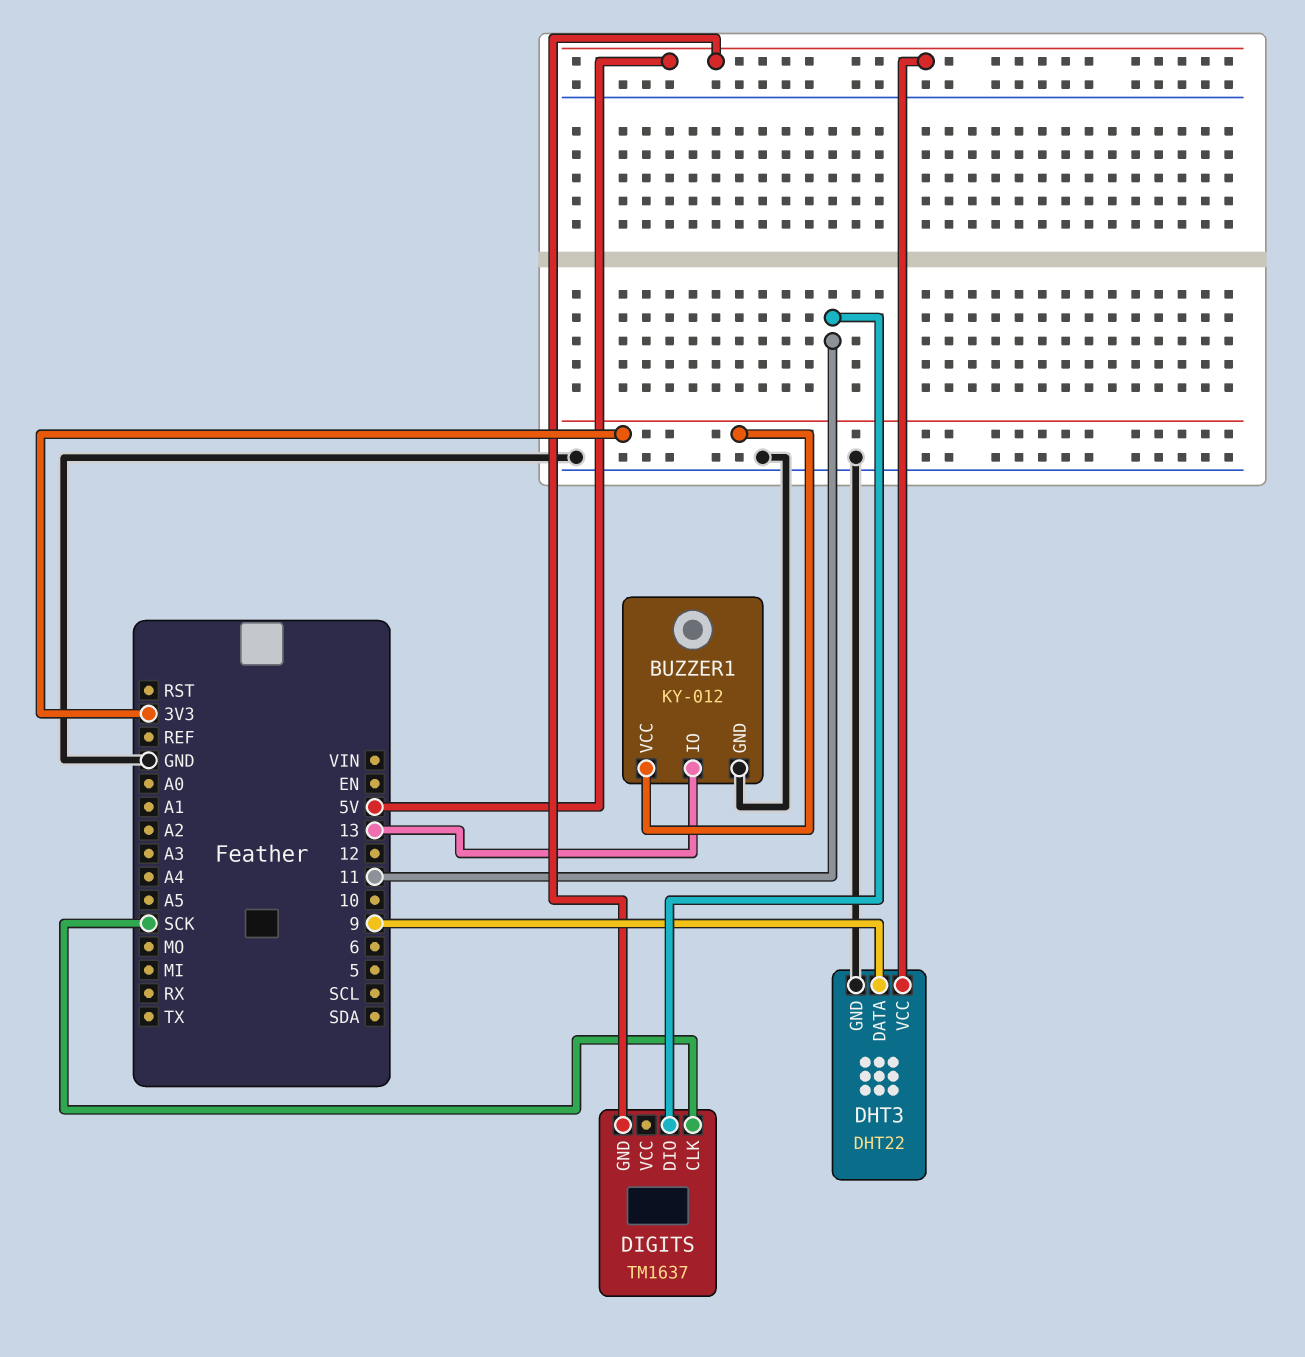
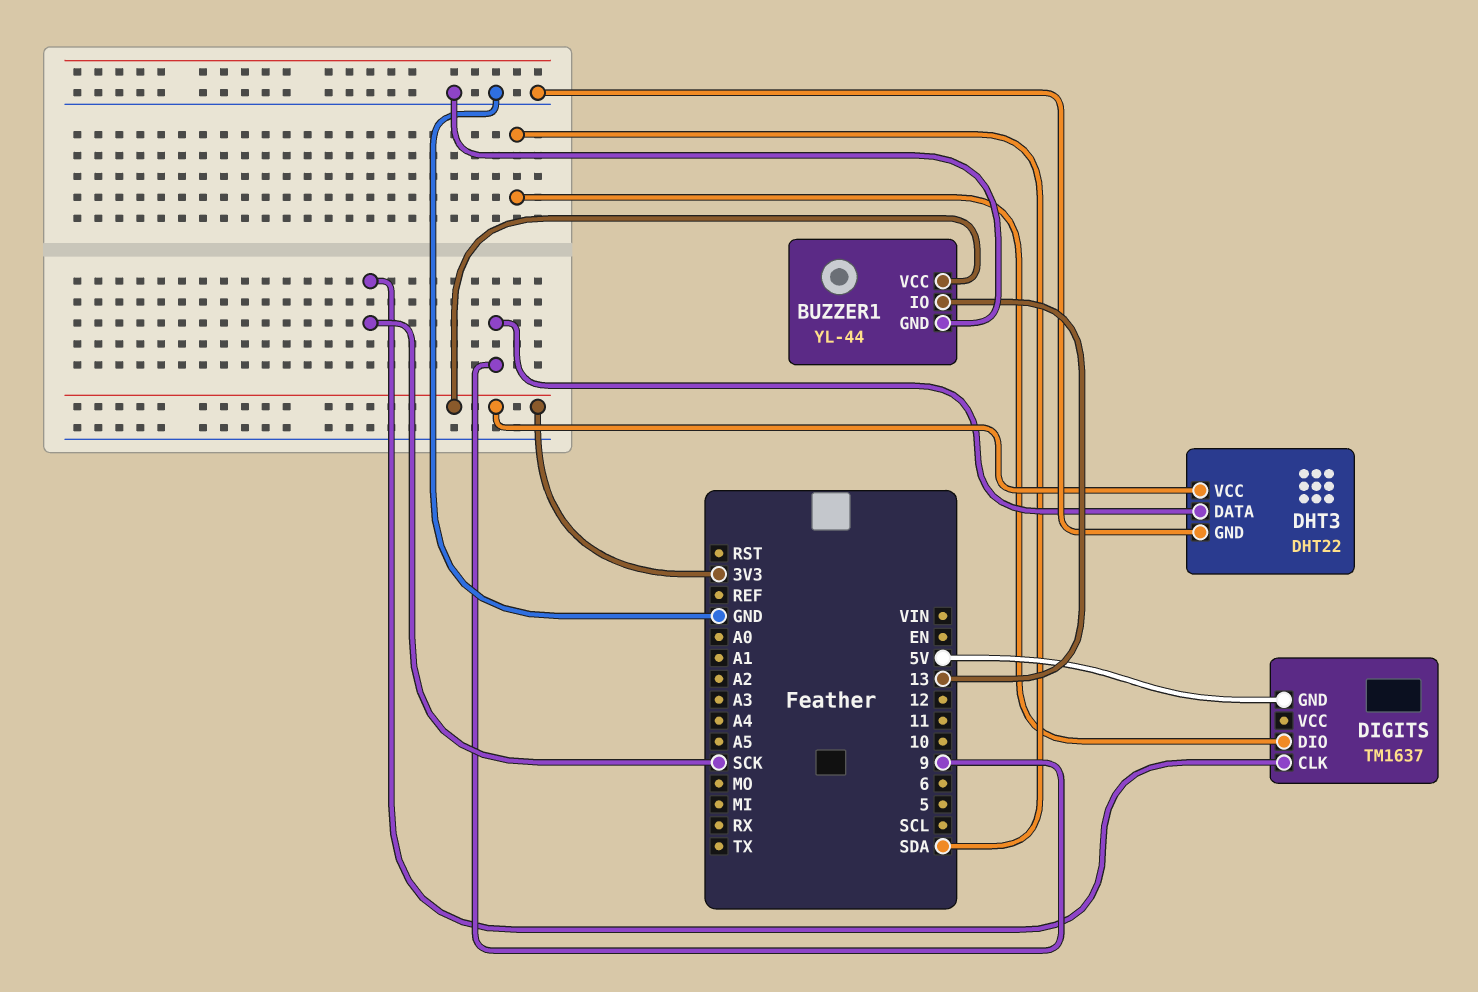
BUZZER1: KY-012 -> YL-44
DHT3 pin VCC: 5V -> 3V3
DIGITS pin DIO: 11 -> SDA

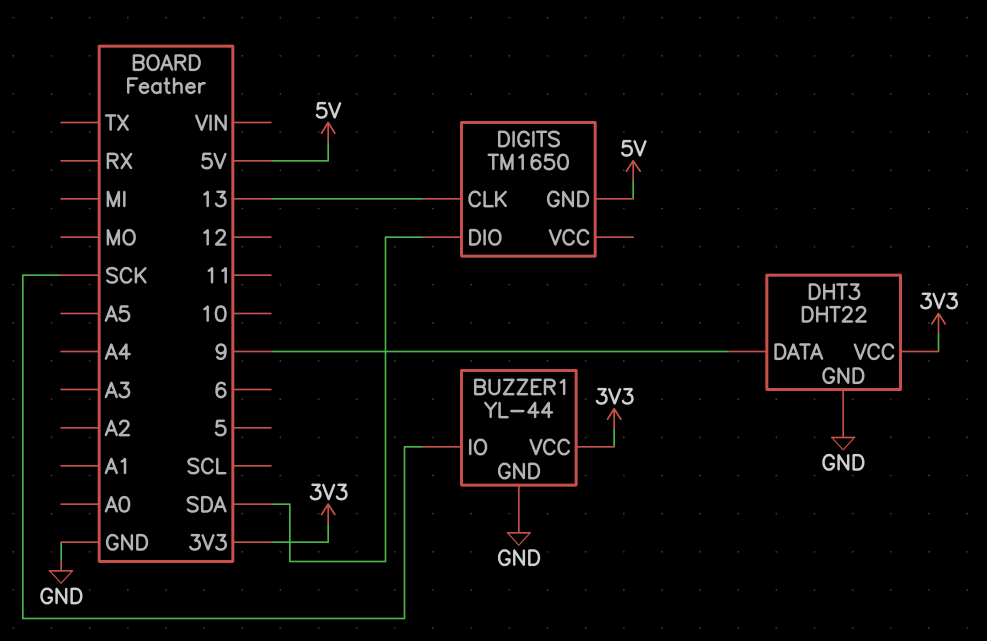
BUZZER1 pin IO: 13 -> SCK
DIGITS: TM1637 -> TM1650
DIGITS pin CLK: SCK -> 13

